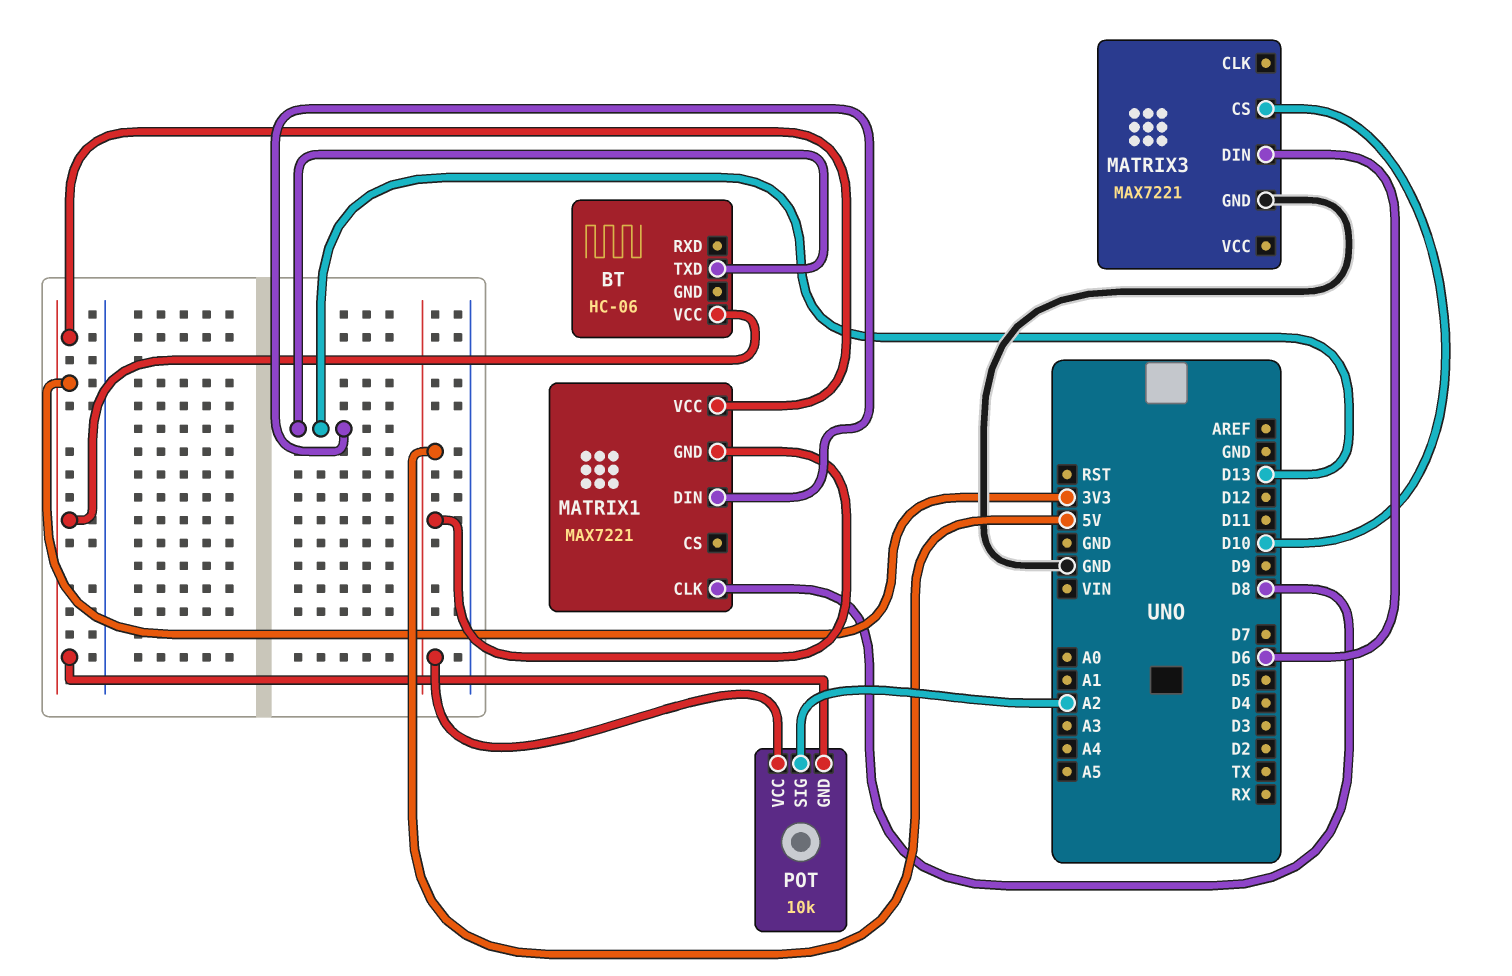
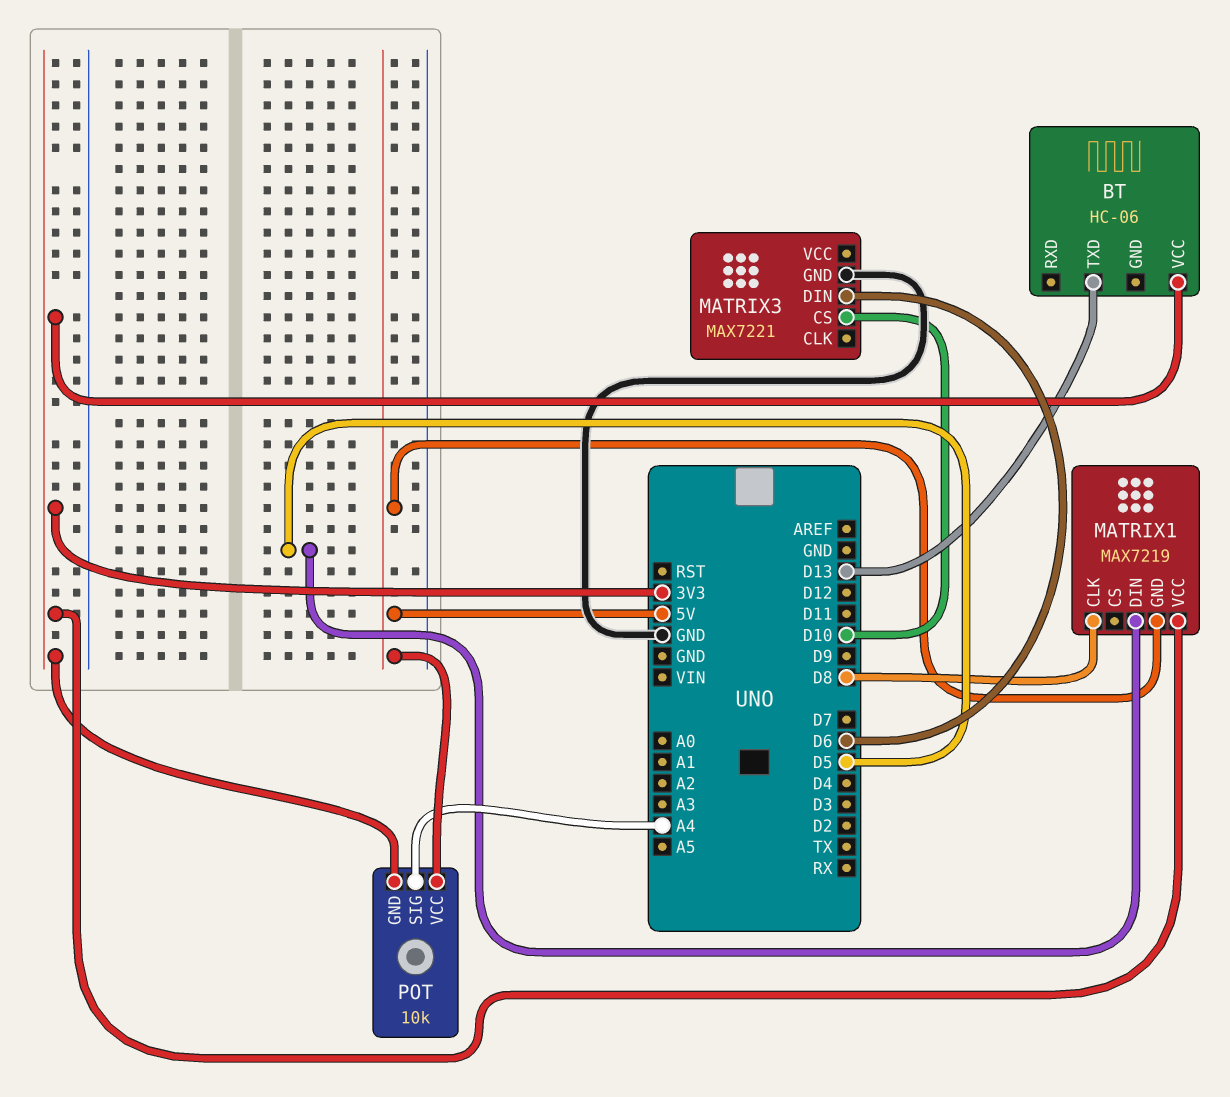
MATRIX1: MAX7221 -> MAX7219
MATRIX1 pin DIN: D13 -> D5
POT pin SIG: A2 -> A4

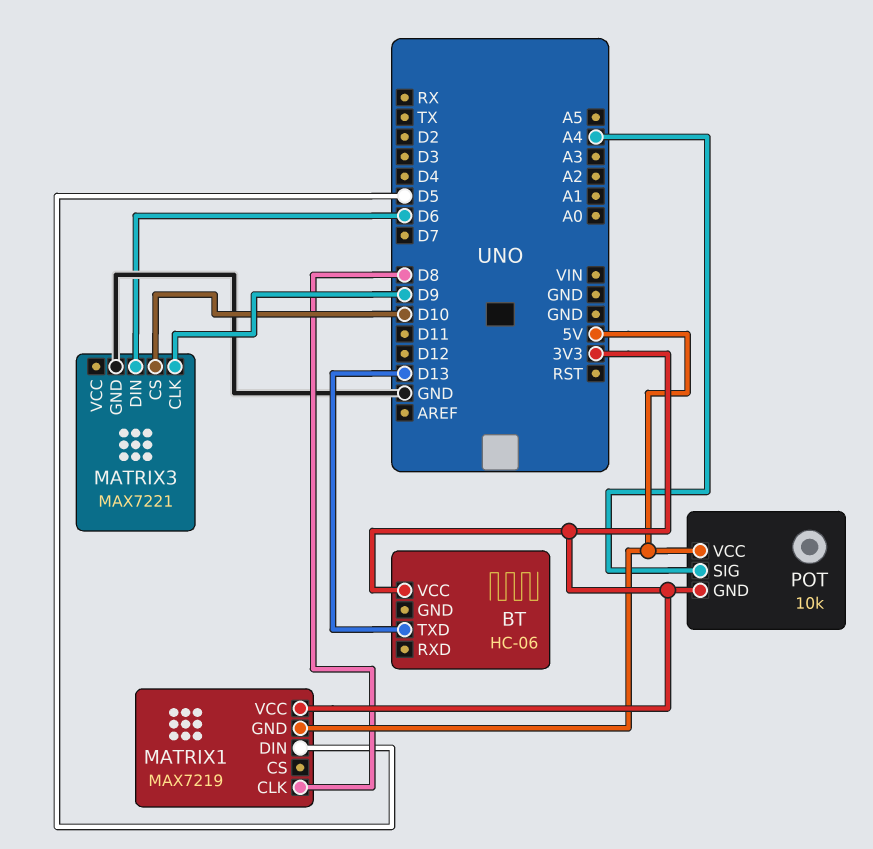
MATRIX3 pin CLK: none -> D9

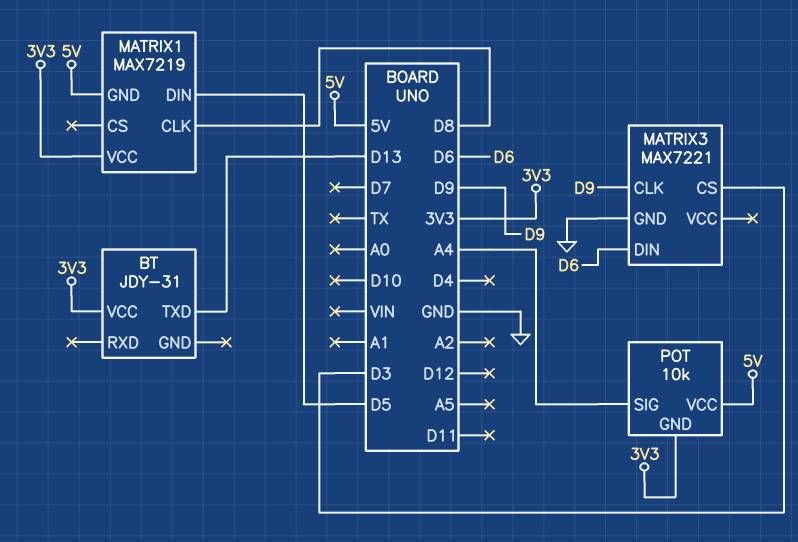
BT: HC-06 -> JDY-31
MATRIX3 pin CS: D10 -> D3

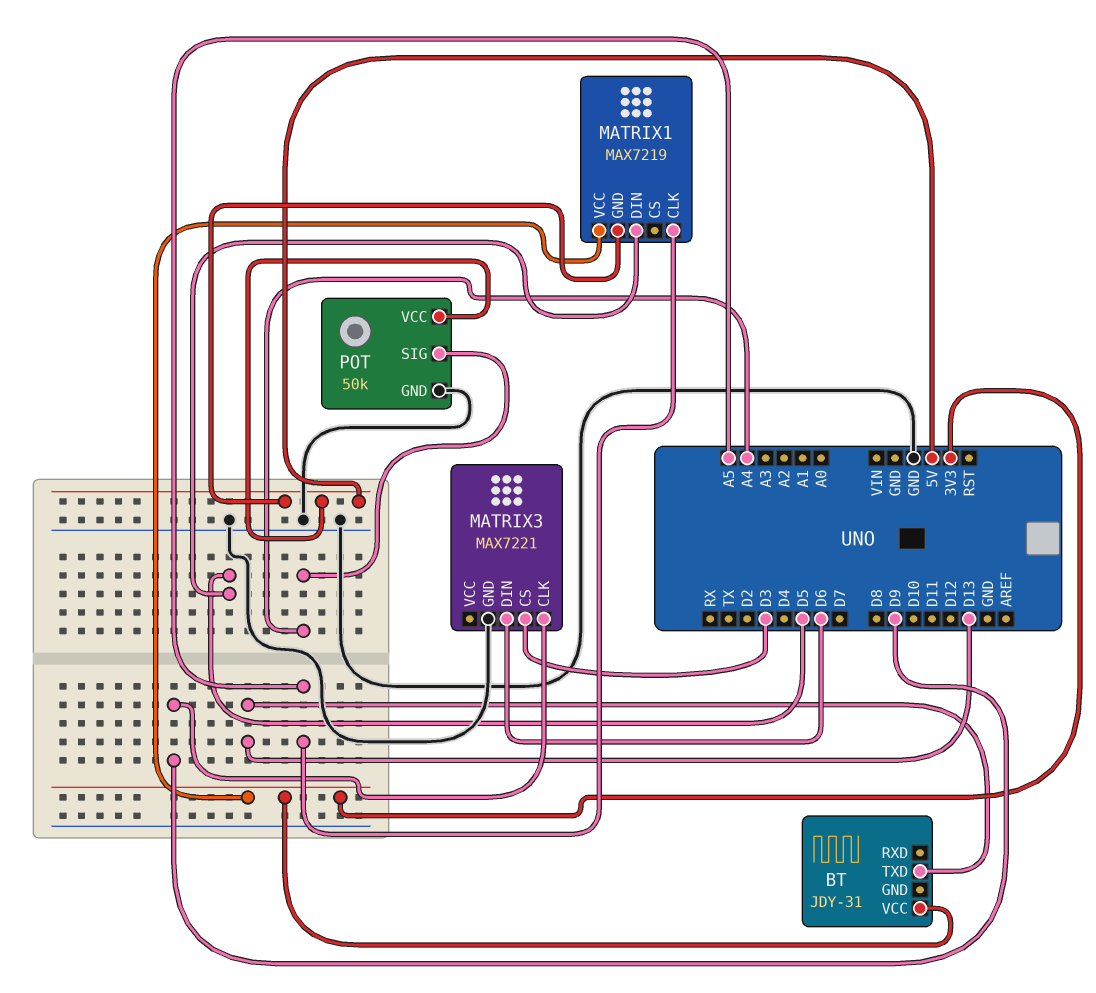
MATRIX1 pin CLK: D8 -> A5
POT: 10k -> 50k
POT pin GND: 3V3 -> GND

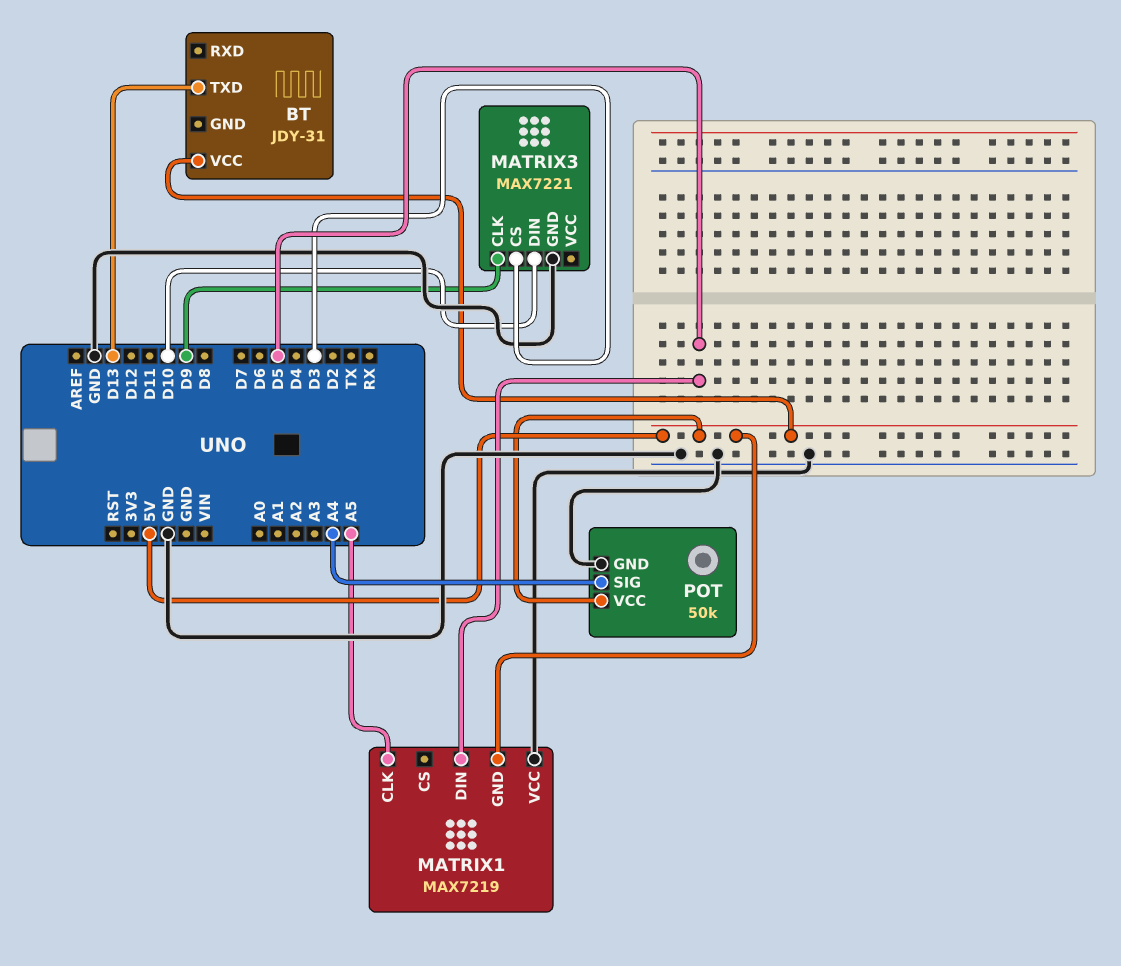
BT pin VCC: 3V3 -> 5V
MATRIX1 pin VCC: 3V3 -> GND
MATRIX3 pin DIN: D6 -> D10

